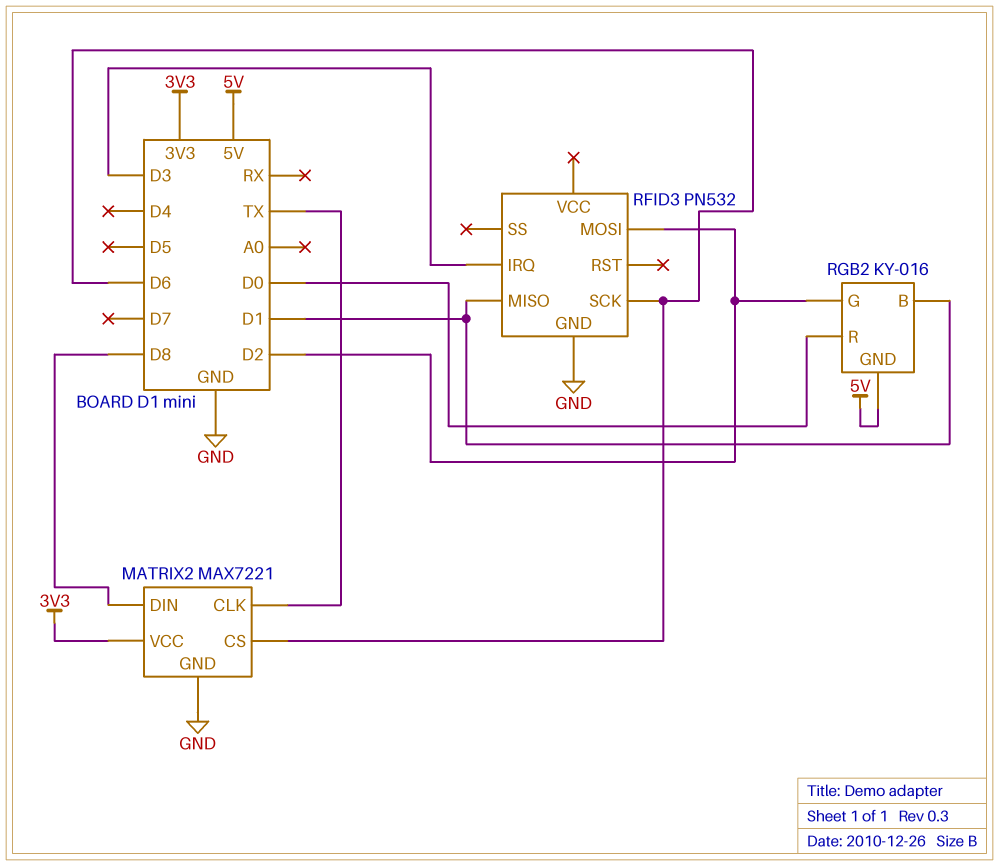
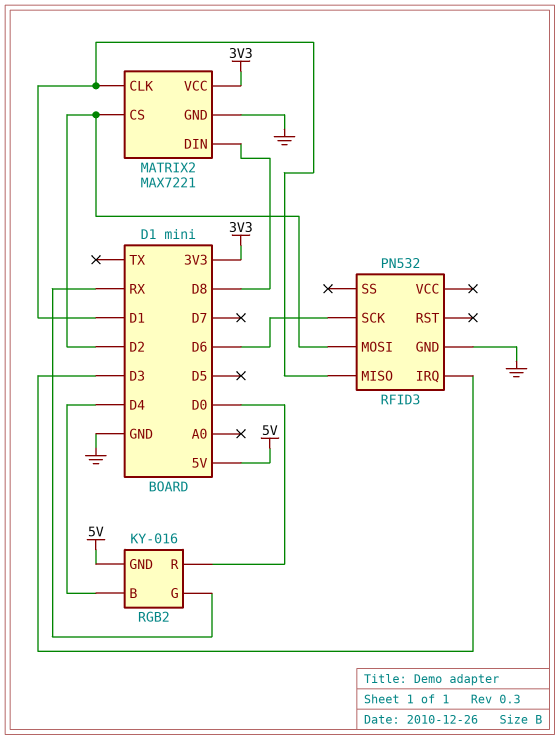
MATRIX2 pin CLK: TX -> D1
MATRIX2 pin CS: D6 -> D2
RGB2 pin B: D1 -> D4
RGB2 pin G: D2 -> RX

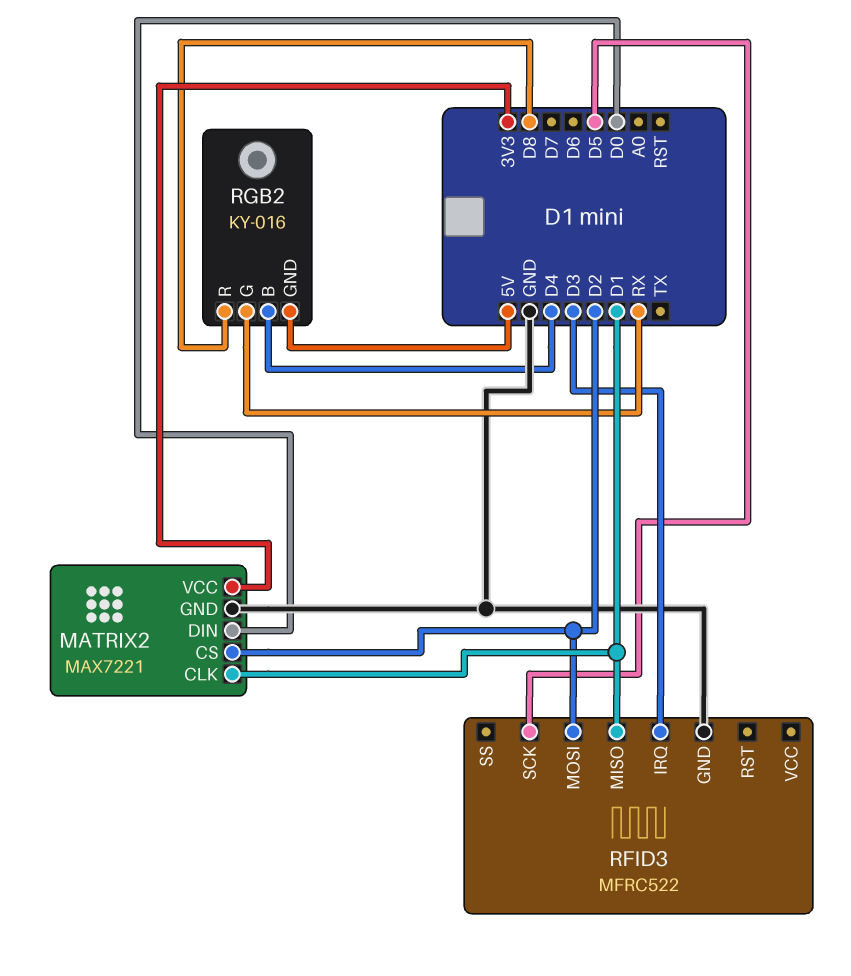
MATRIX2 pin DIN: D8 -> D0
RFID3: PN532 -> MFRC522
RFID3 pin SCK: D6 -> D5
RGB2 pin R: D0 -> D8

